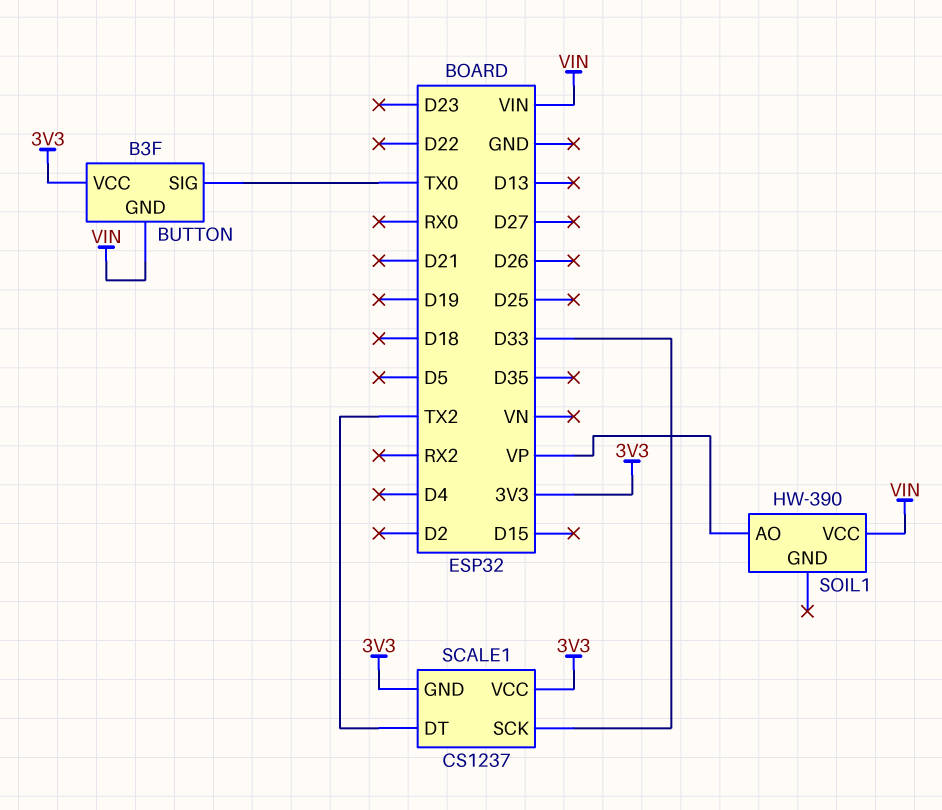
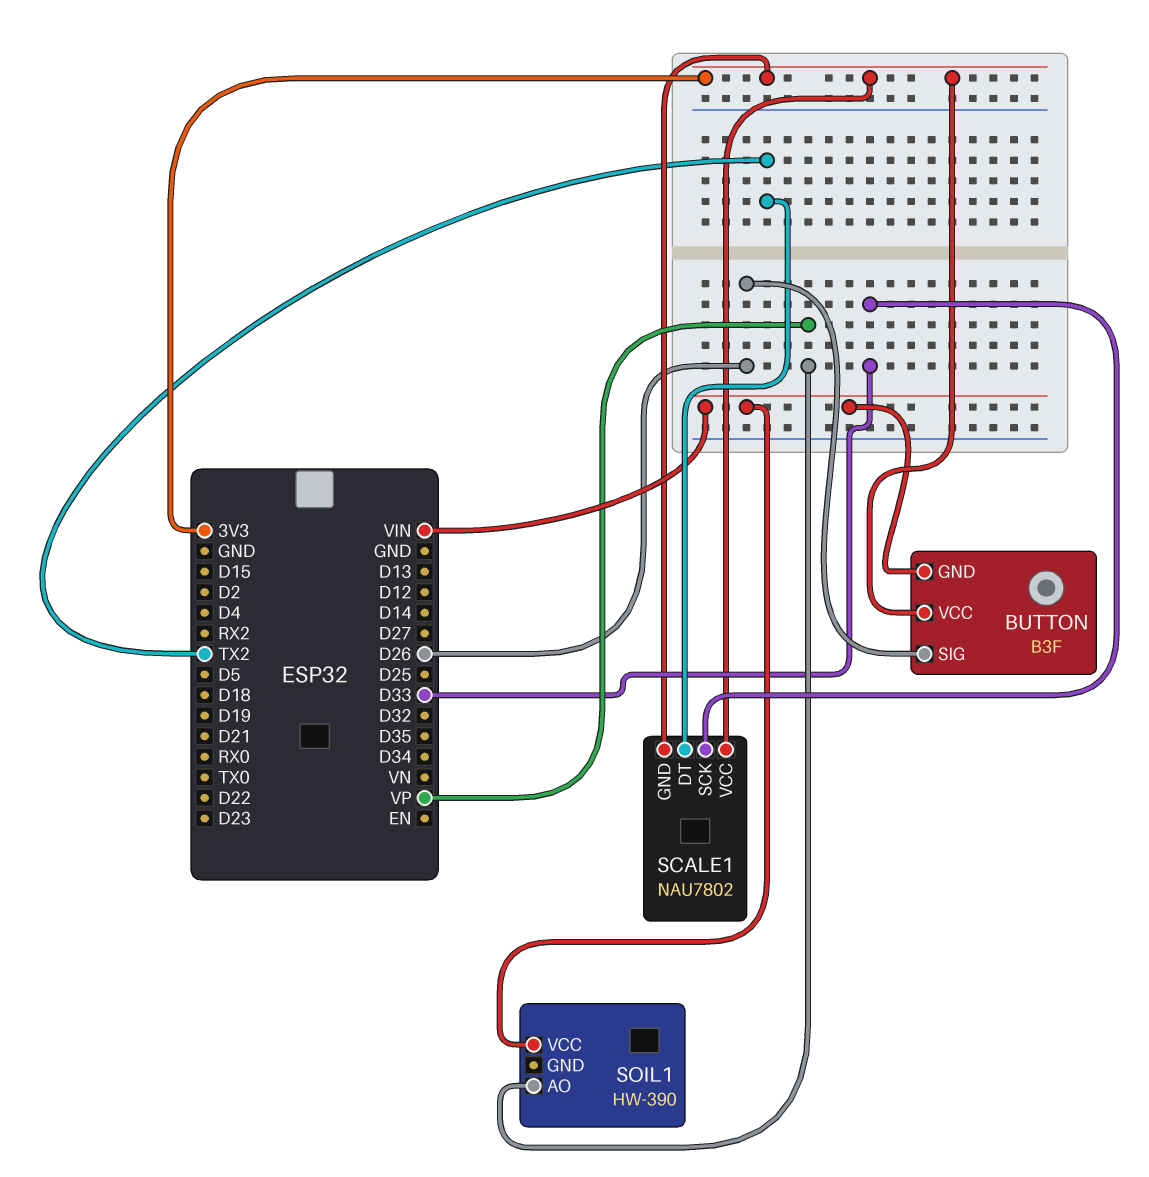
BUTTON pin SIG: TX0 -> D26
SCALE1: CS1237 -> NAU7802

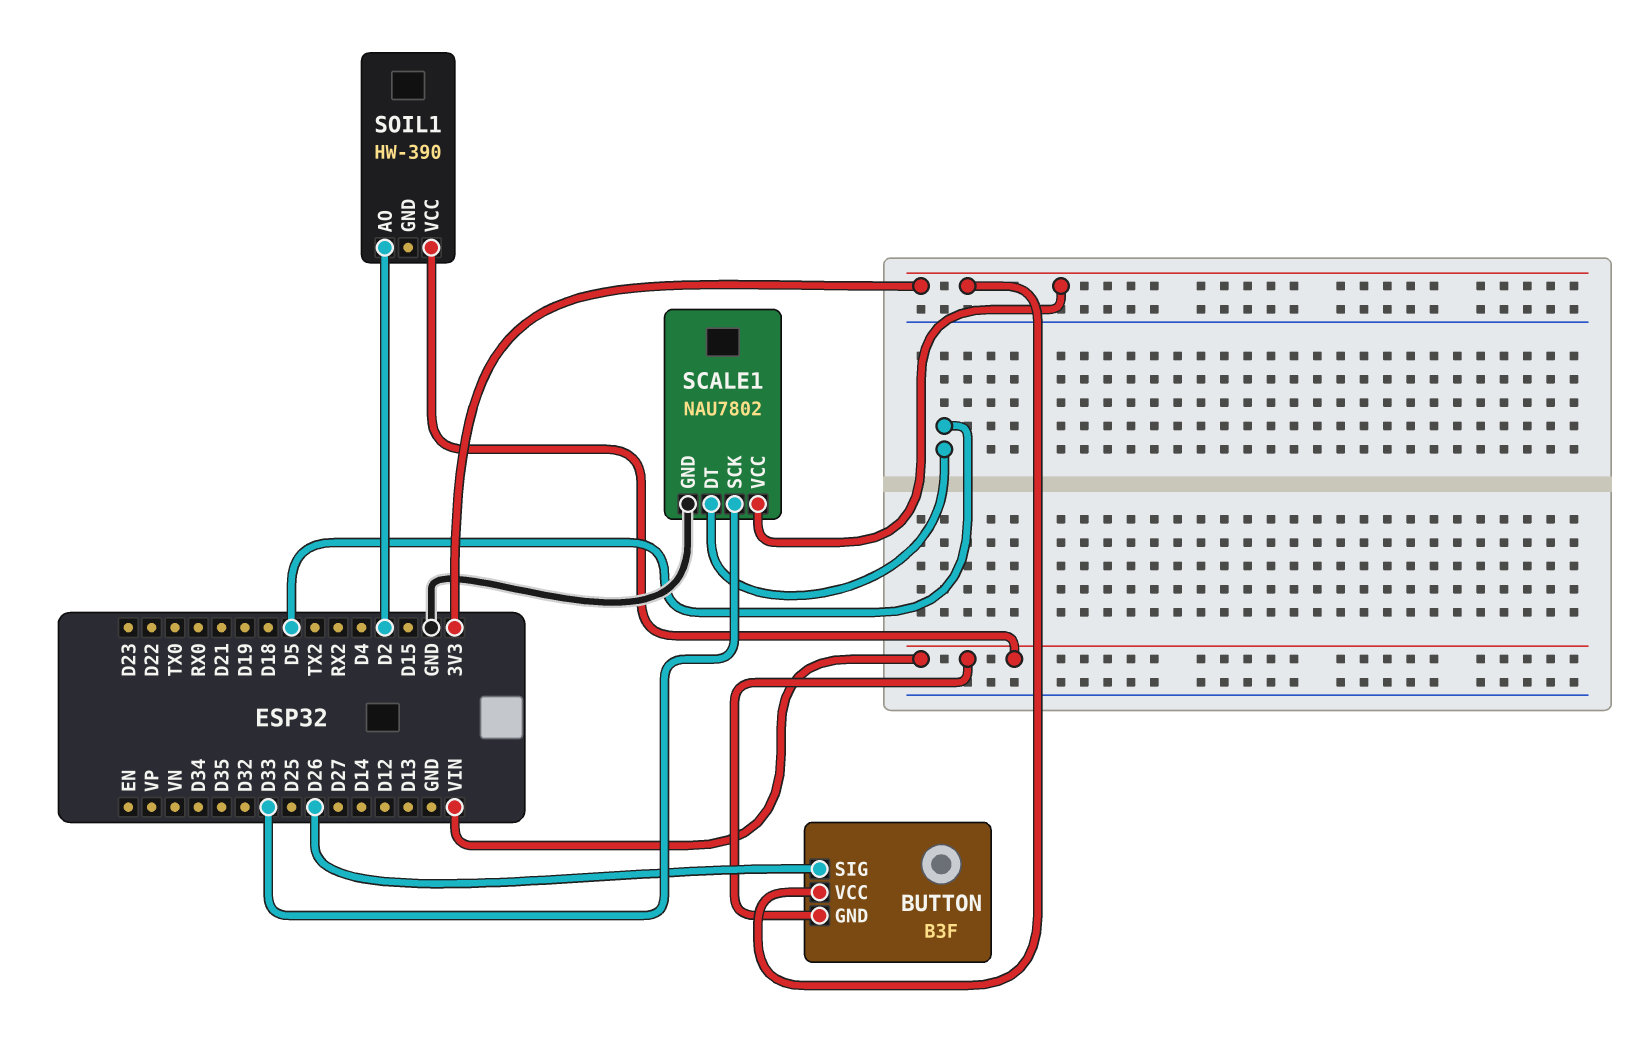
SCALE1 pin DT: TX2 -> D5
SCALE1 pin GND: 3V3 -> GND
SOIL1 pin AO: VP -> D2

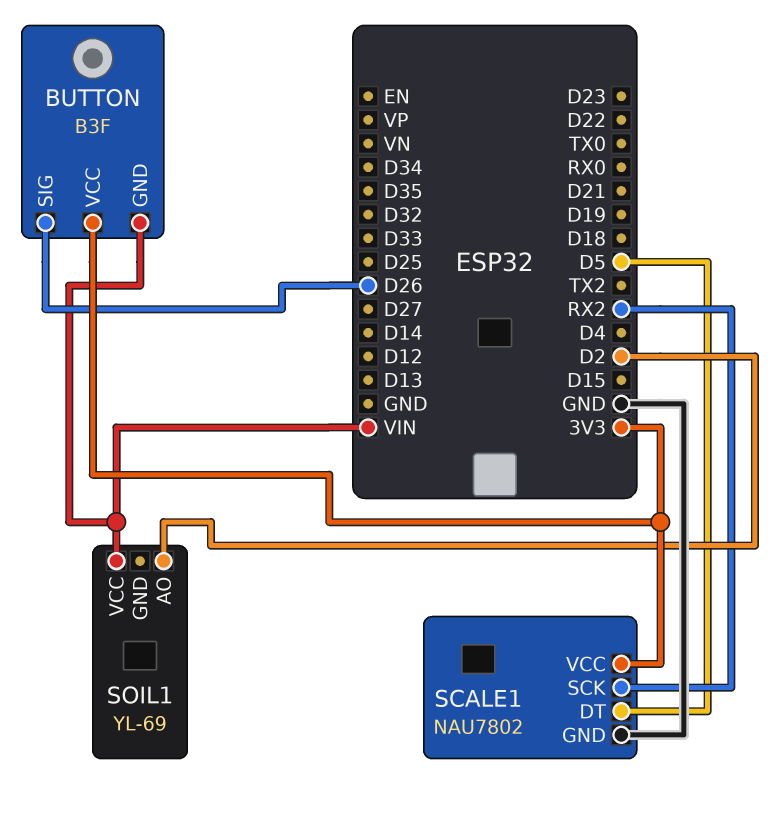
SCALE1 pin SCK: D33 -> RX2
SOIL1: HW-390 -> YL-69

